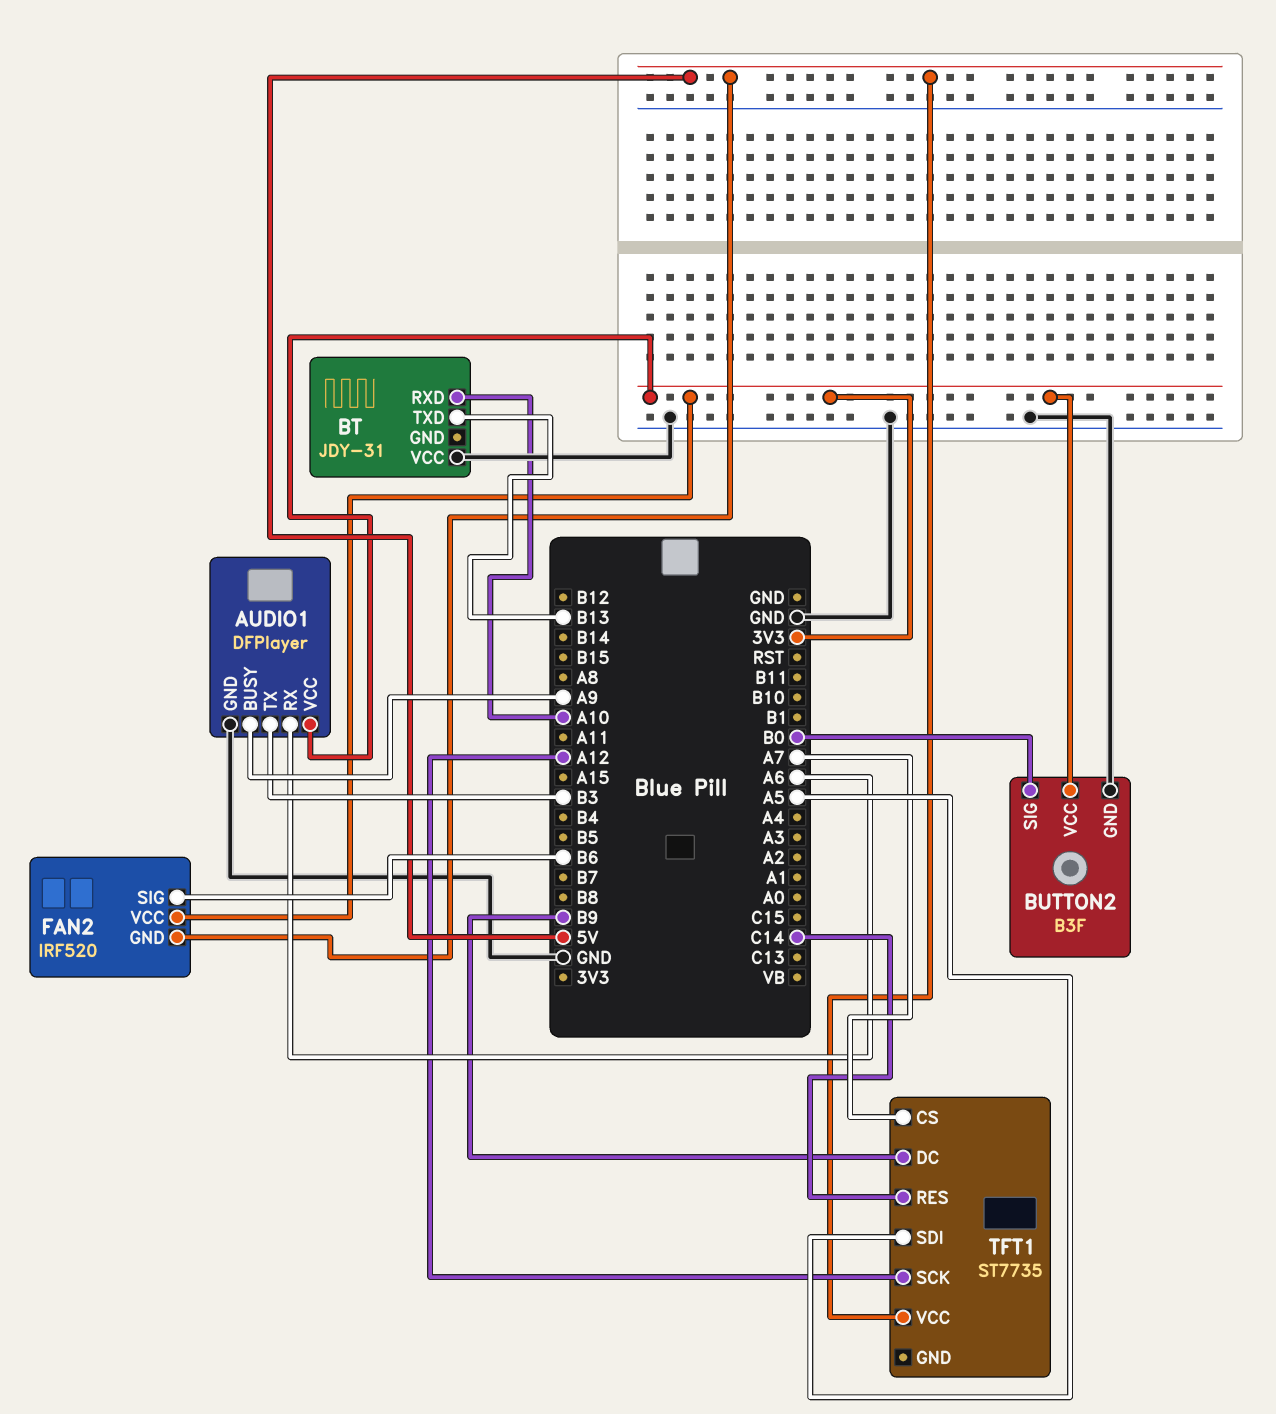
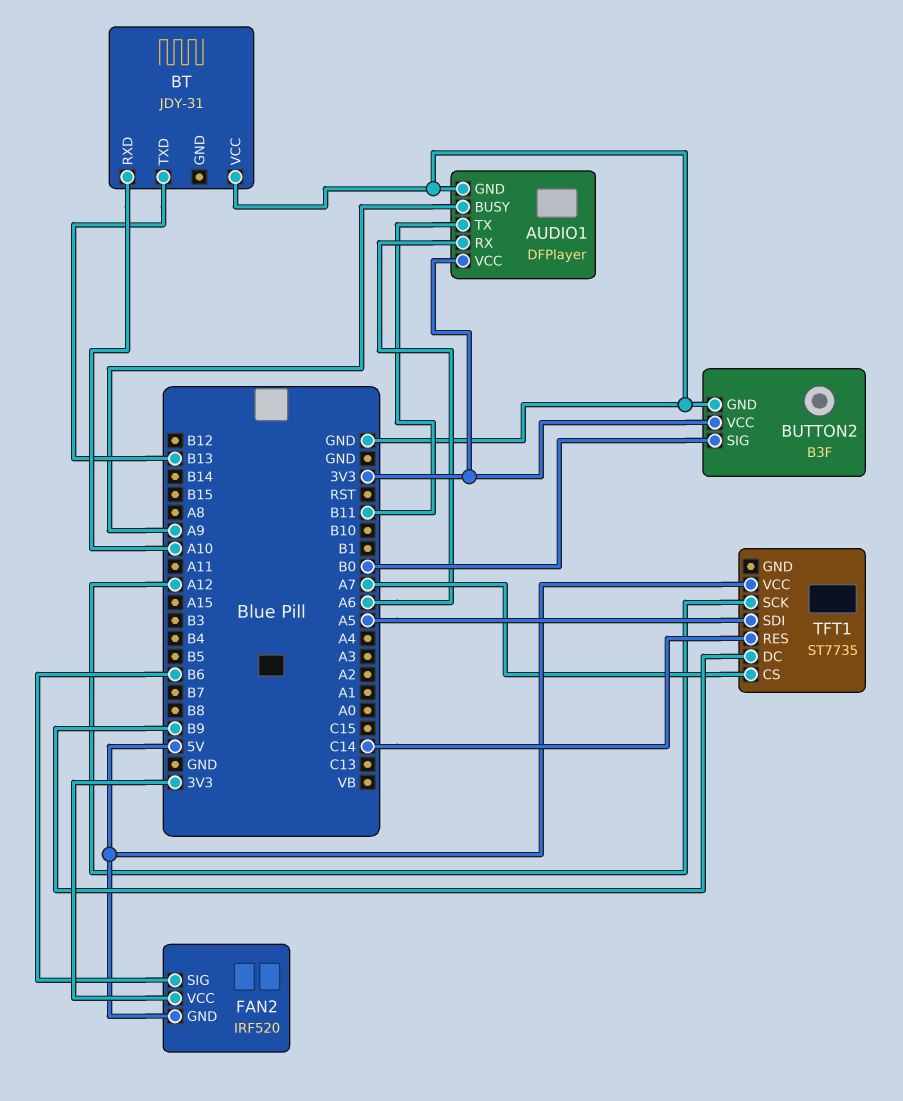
AUDIO1 pin TX: B3 -> B11

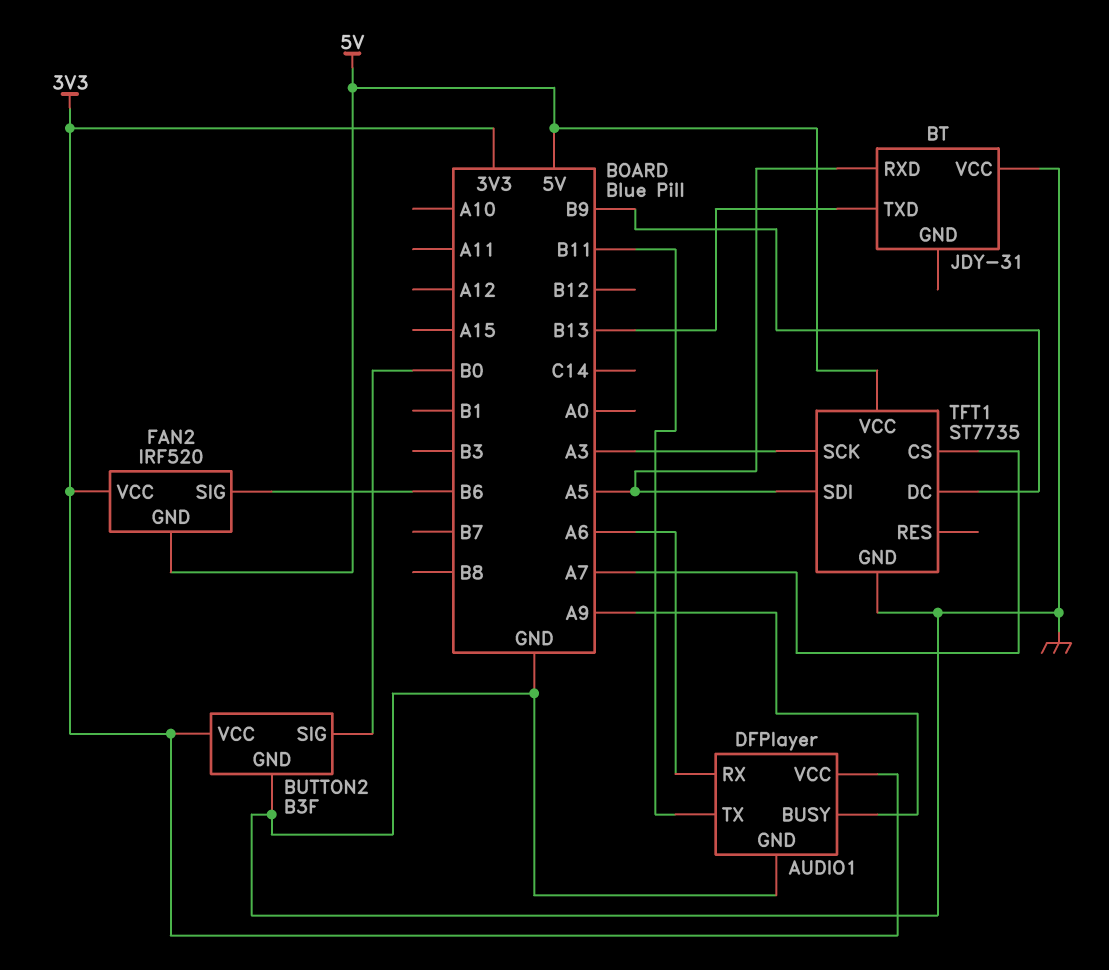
BT pin RXD: A10 -> A5
TFT1 pin GND: none -> GND
TFT1 pin RES: C14 -> none
TFT1 pin SCK: A12 -> A3

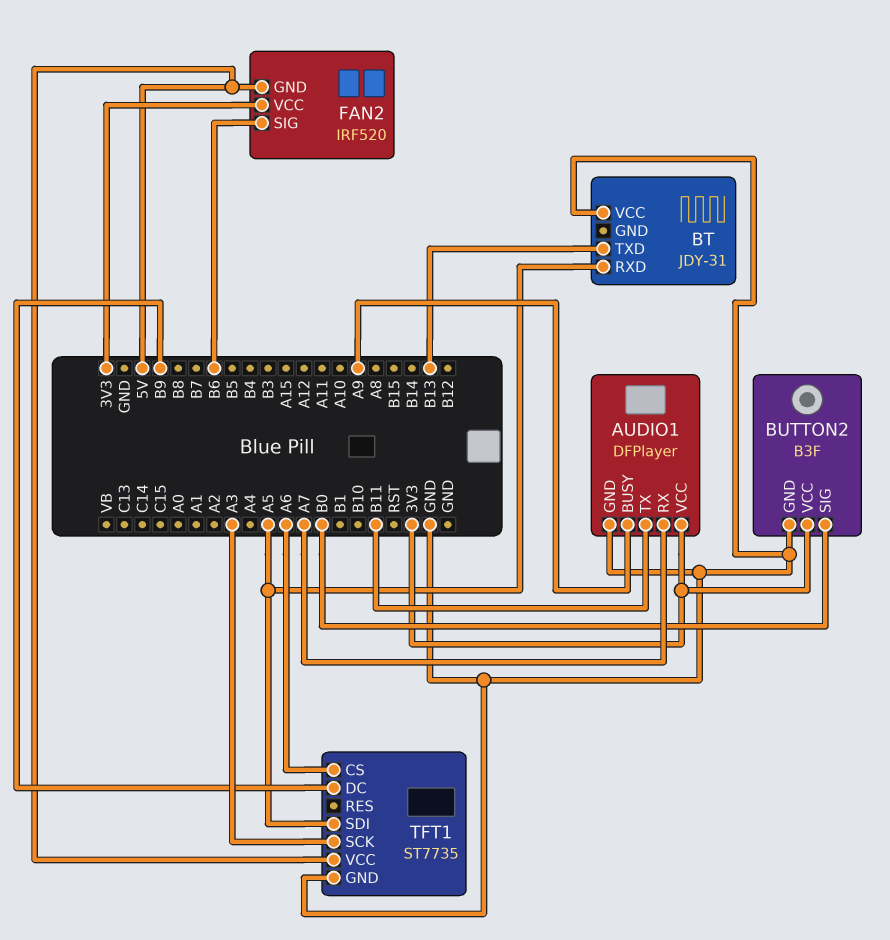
AUDIO1 pin RX: A6 -> A7
TFT1 pin CS: A7 -> A6

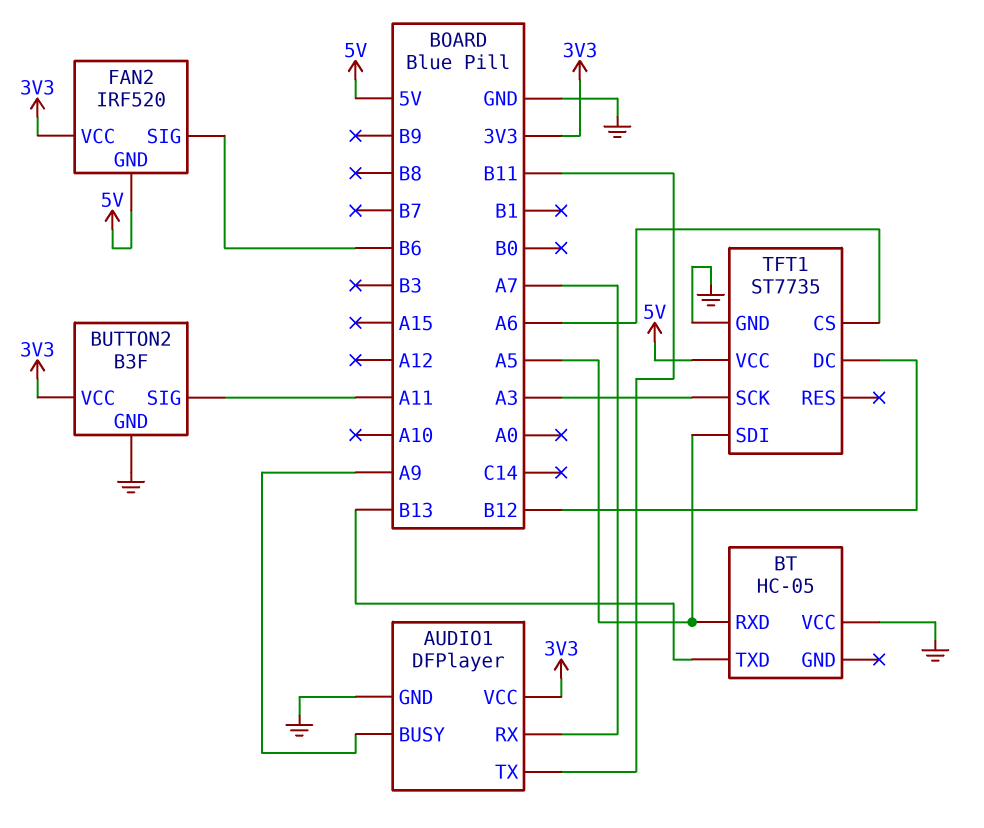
BT: JDY-31 -> HC-05
BUTTON2 pin SIG: B0 -> A11
TFT1 pin DC: B9 -> B12

